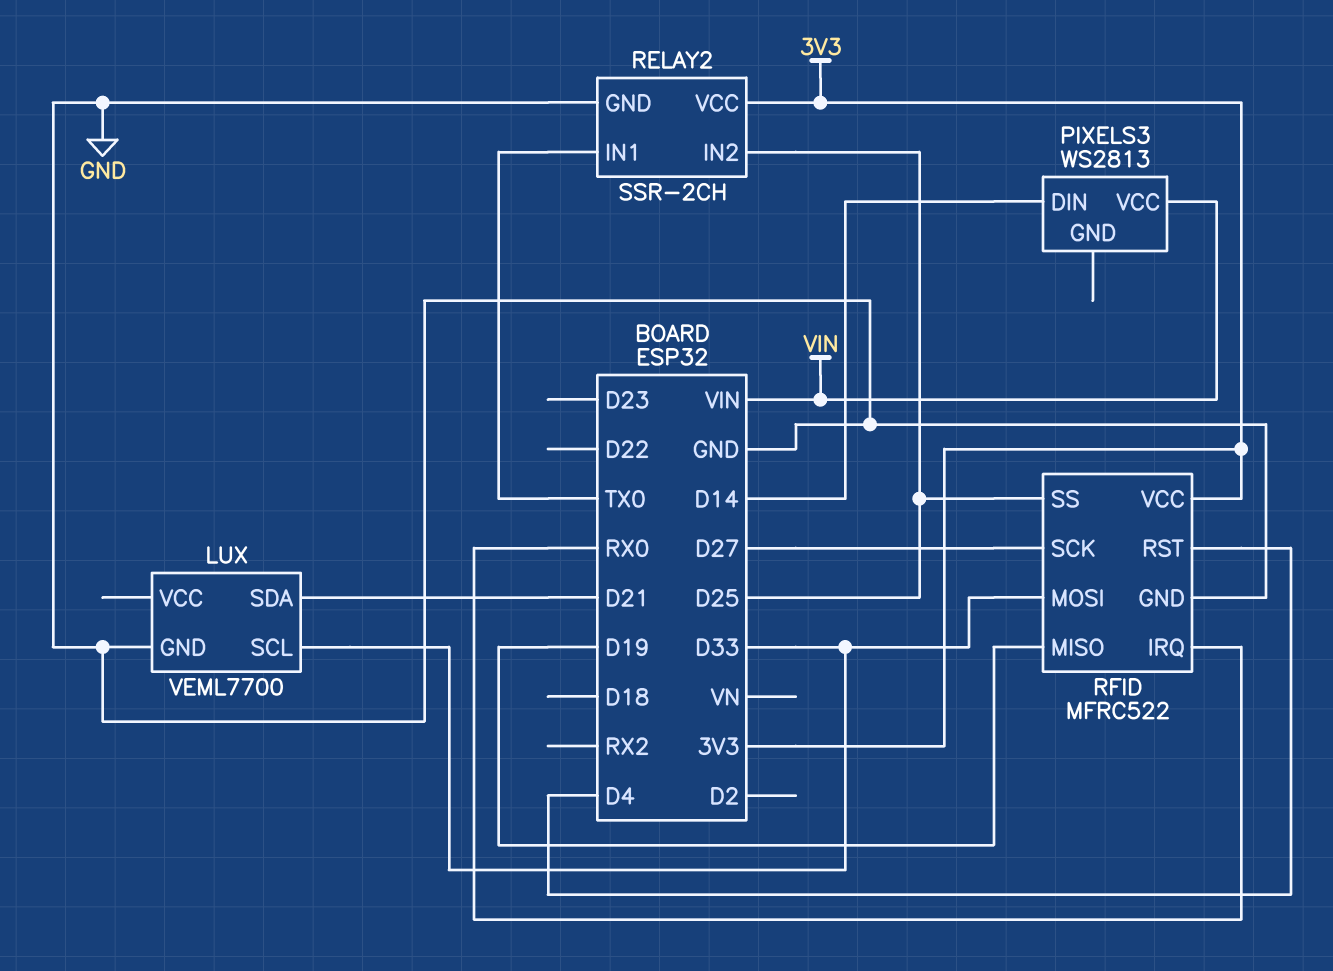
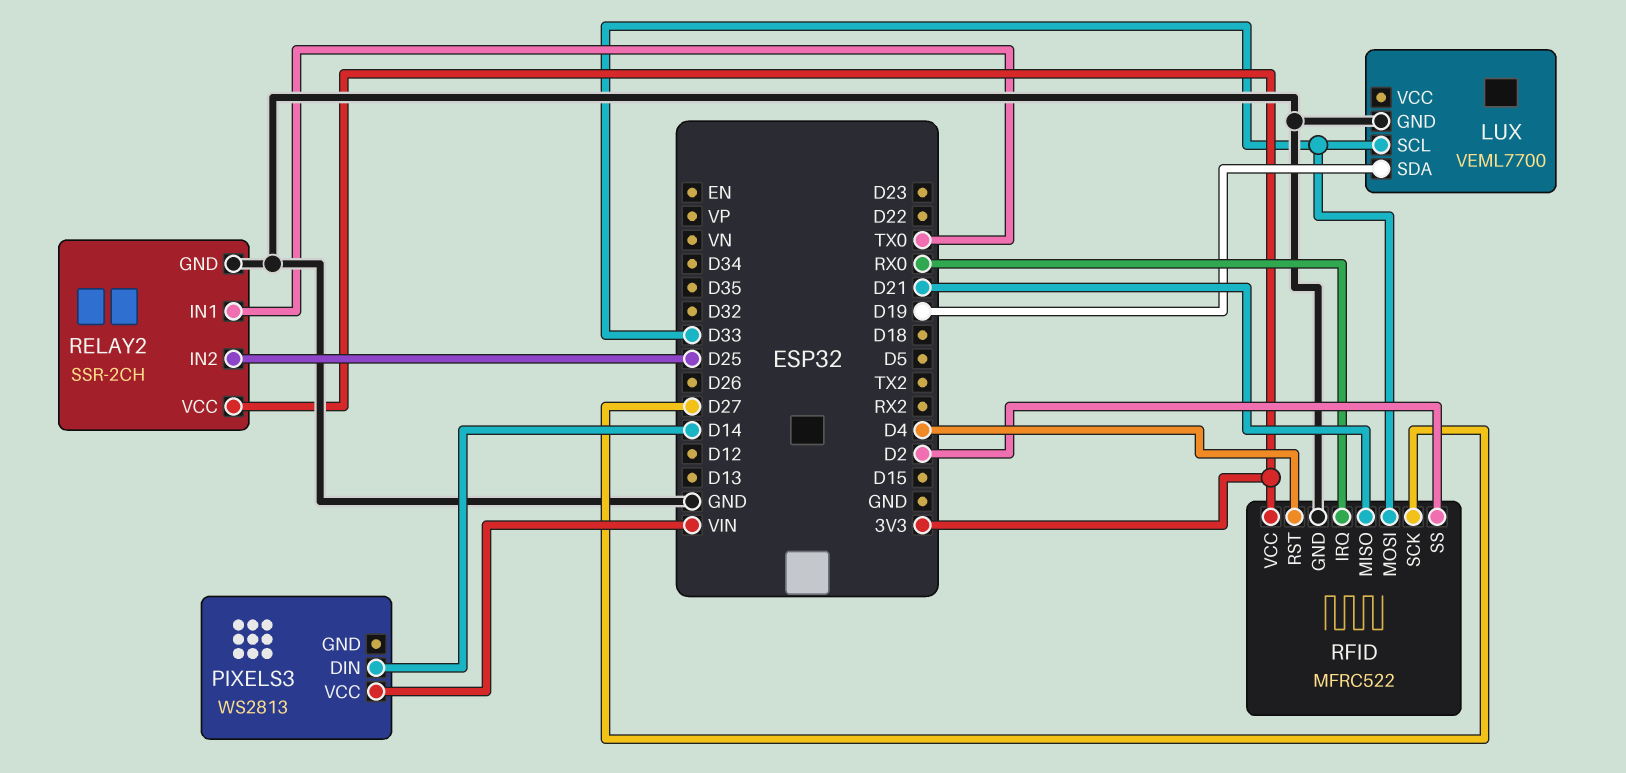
LUX pin SDA: D21 -> D19
RFID pin MISO: D19 -> D21
RFID pin SS: D25 -> D2

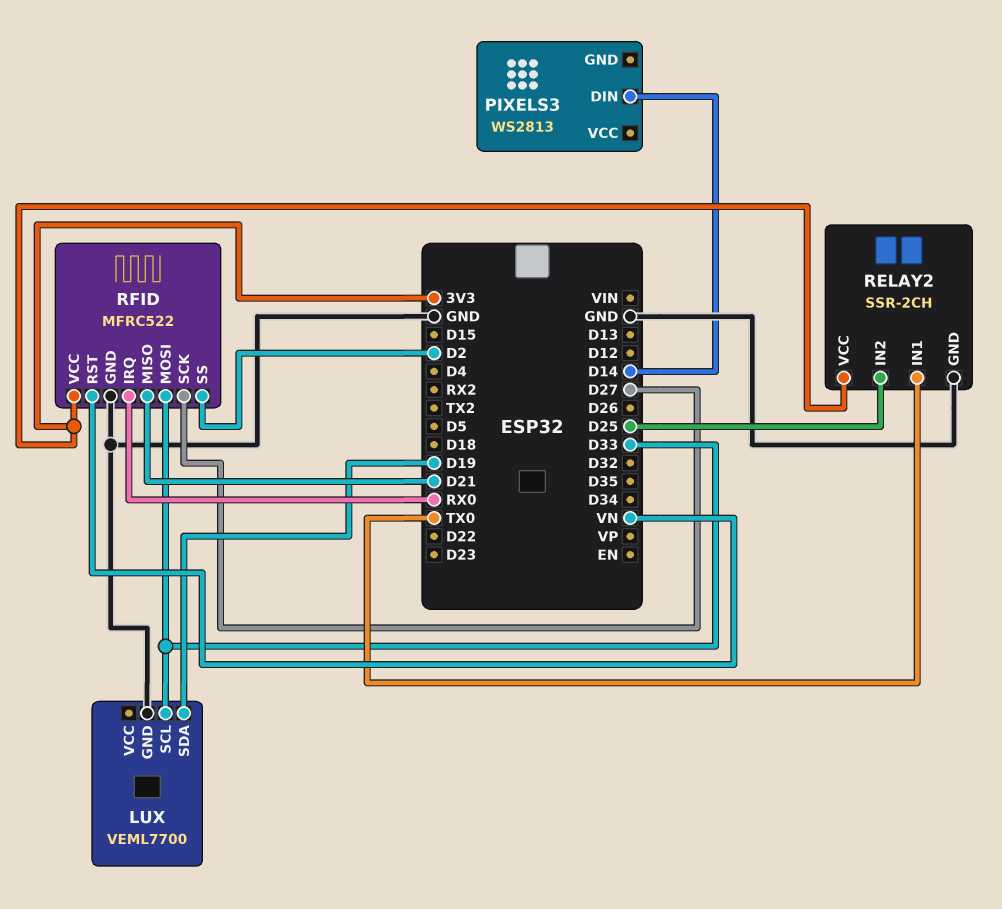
PIXELS3 pin VCC: VIN -> none
RFID pin RST: D4 -> VN

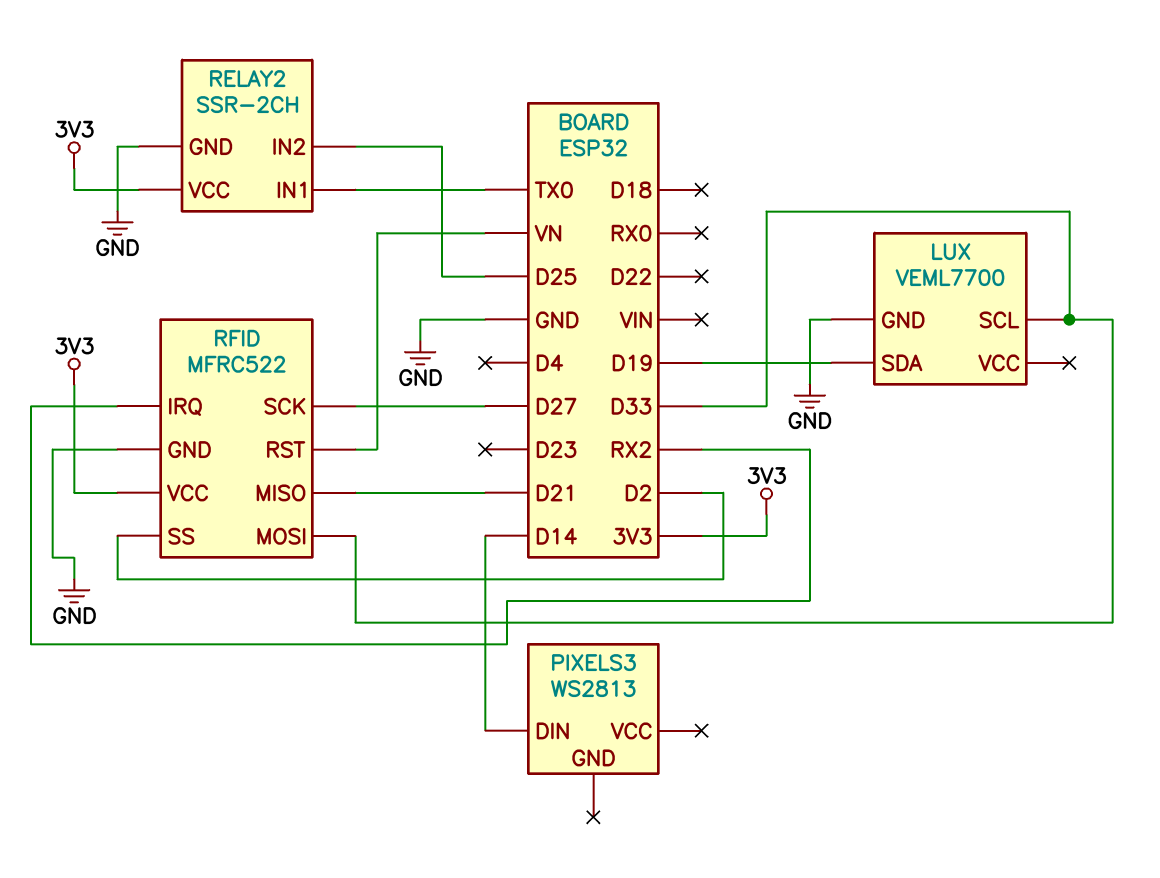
RFID pin IRQ: RX0 -> RX2

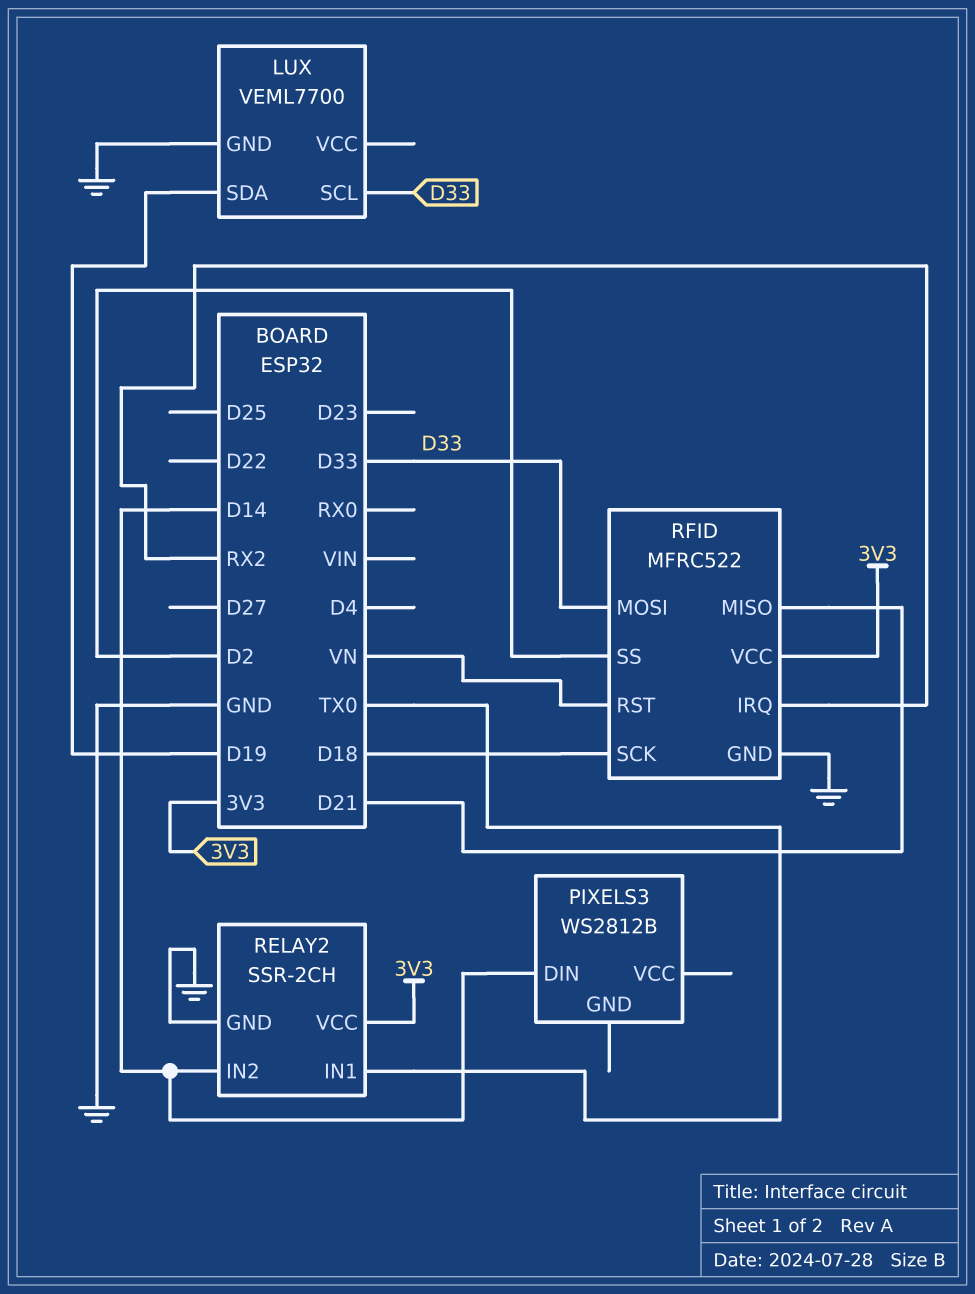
PIXELS3: WS2813 -> WS2812B
RELAY2 pin IN2: D25 -> D14
RFID pin SCK: D27 -> D18

